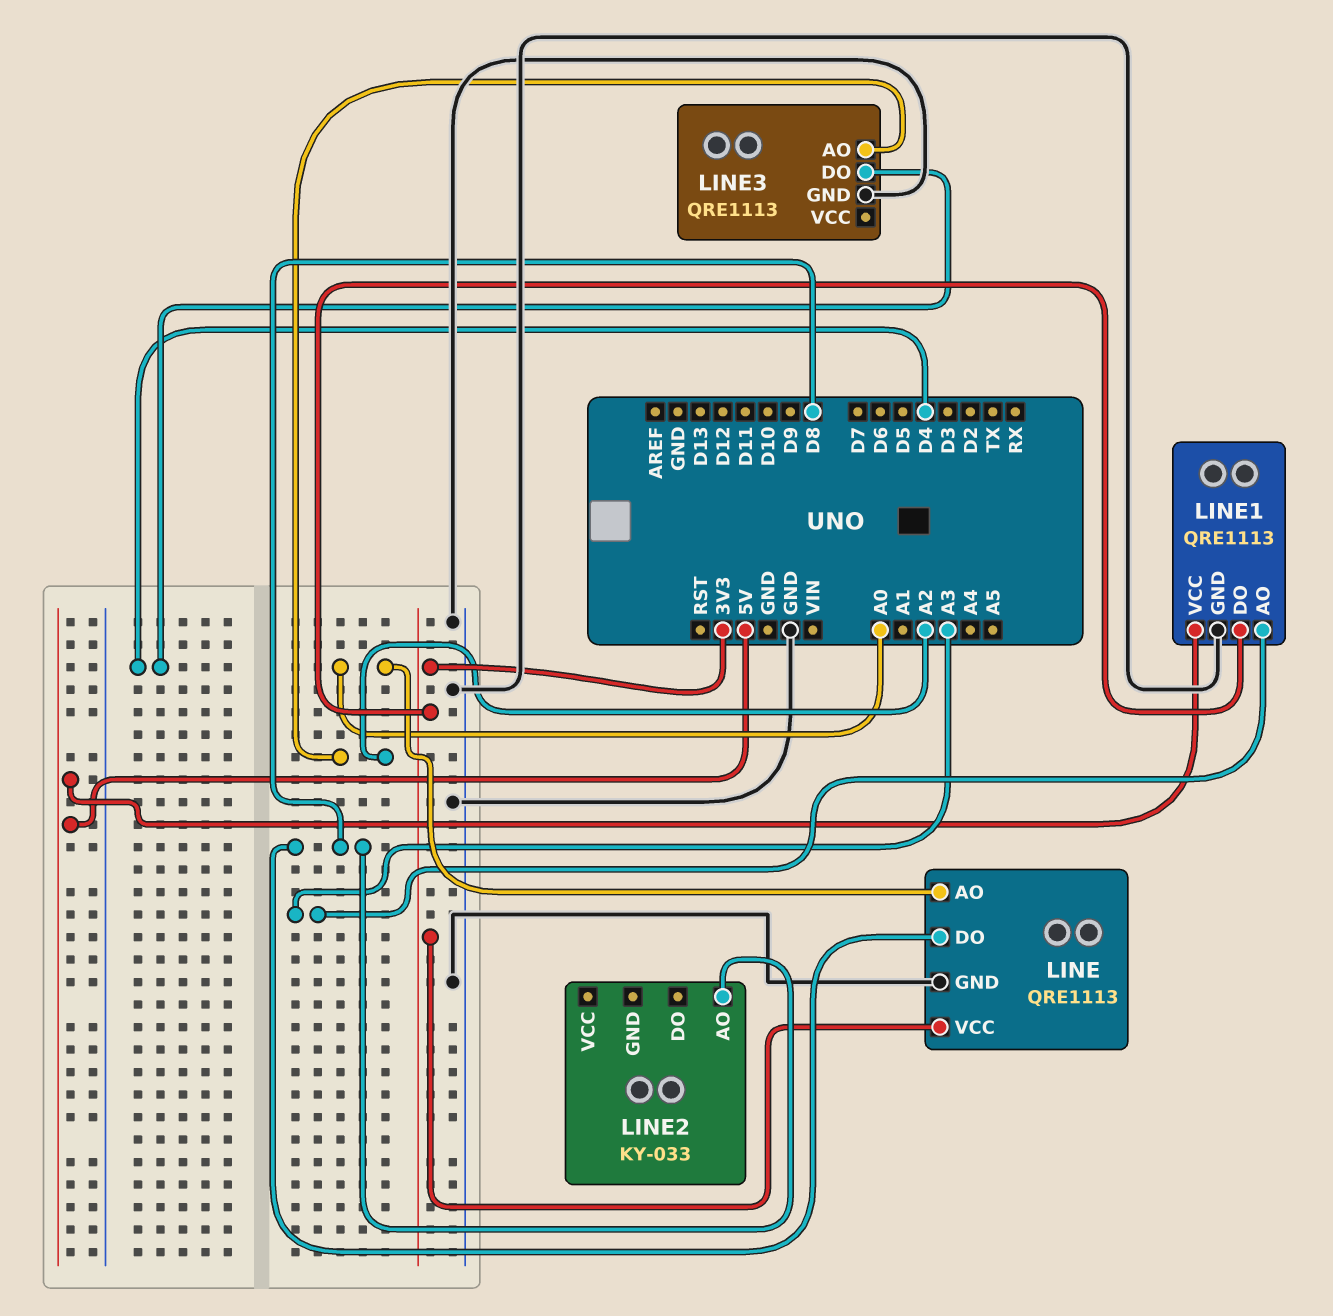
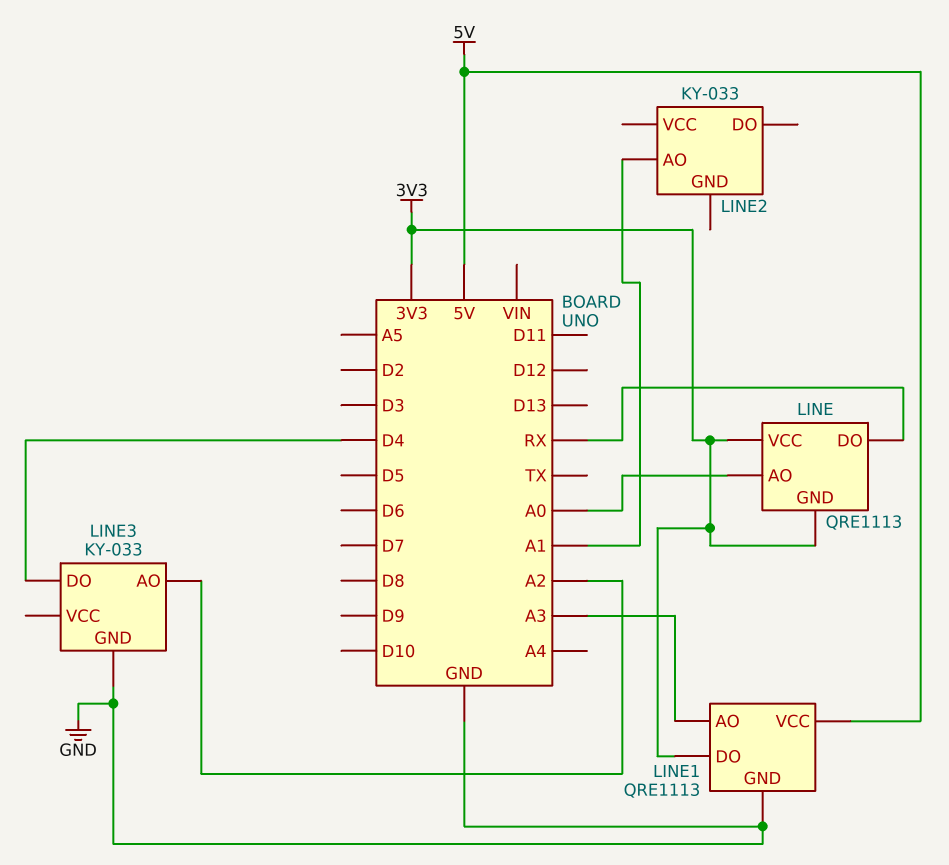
LINE pin DO: D8 -> RX
LINE pin GND: GND -> 3V3
LINE2 pin AO: D8 -> A1
LINE3: QRE1113 -> KY-033

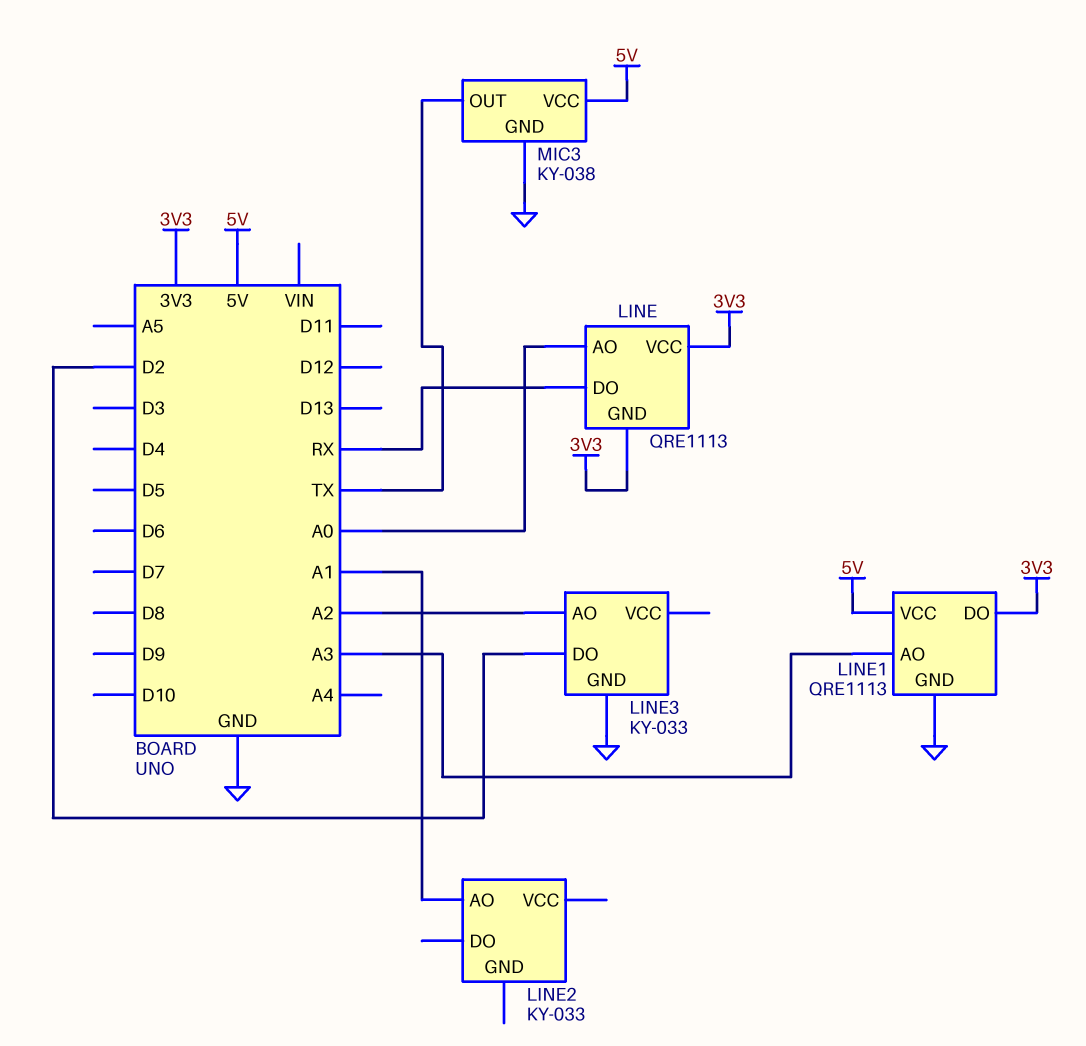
LINE3 pin DO: D4 -> D2
MIC3: none -> KY-038
MIC3 pin GND: none -> GND
MIC3 pin OUT: none -> TX
MIC3 pin VCC: none -> 5V

